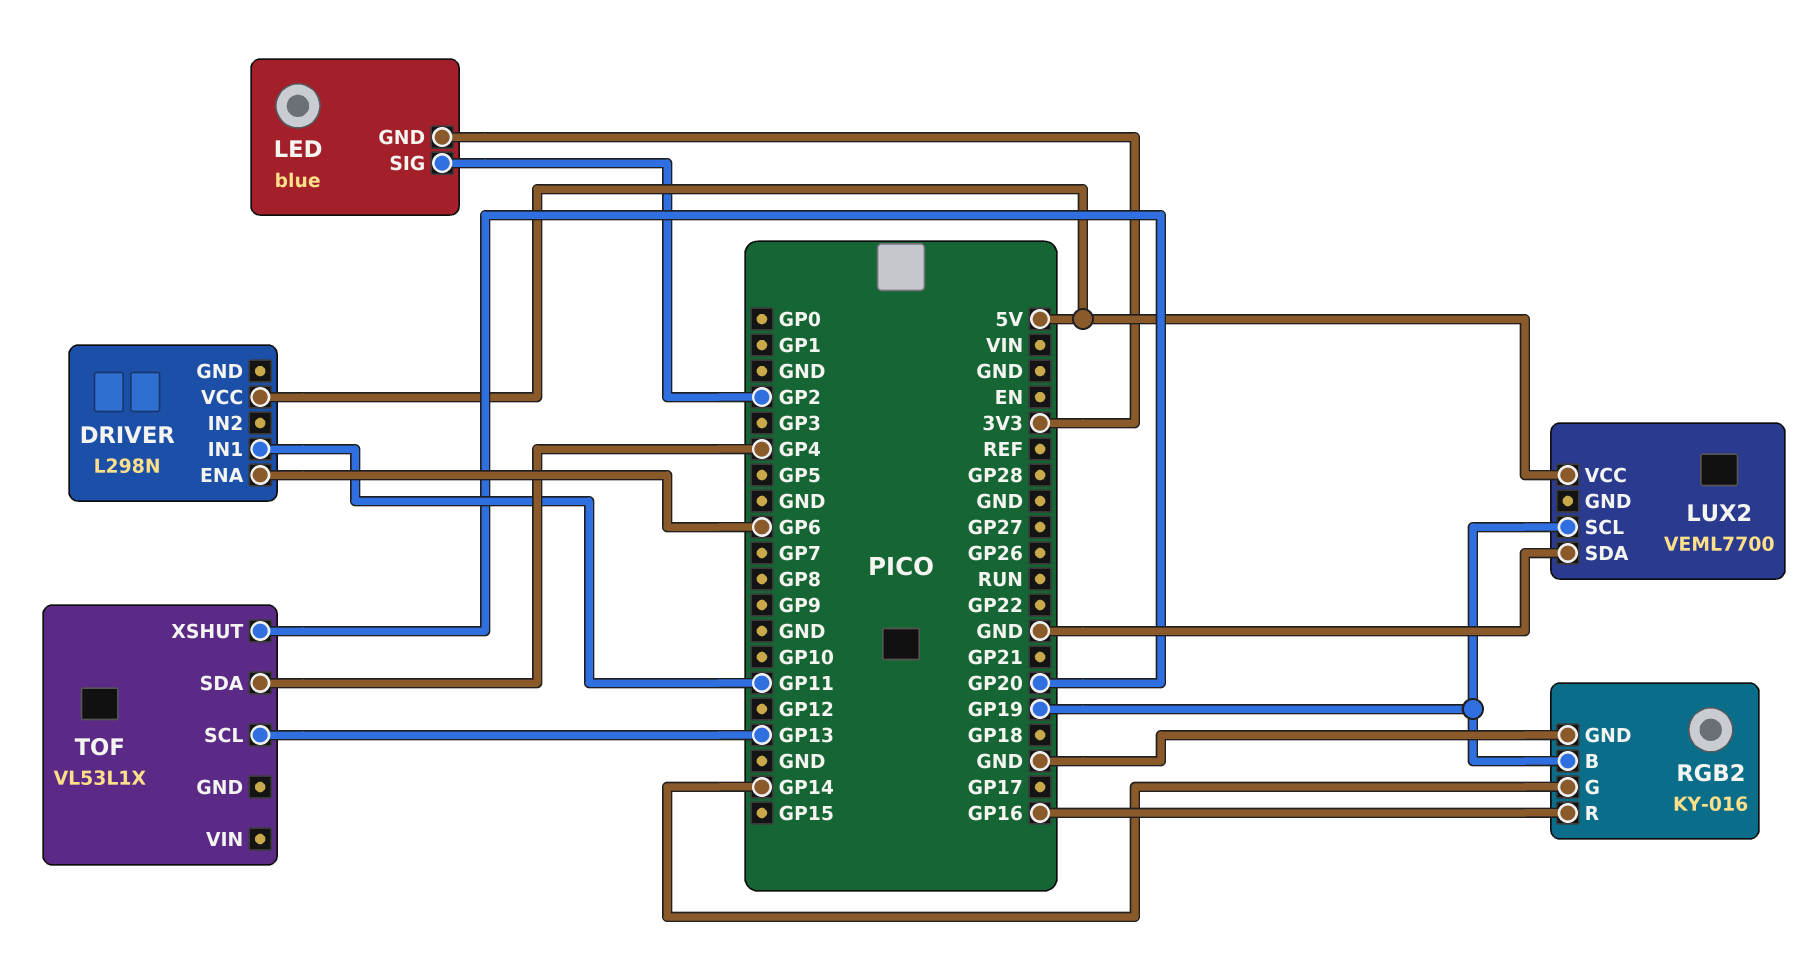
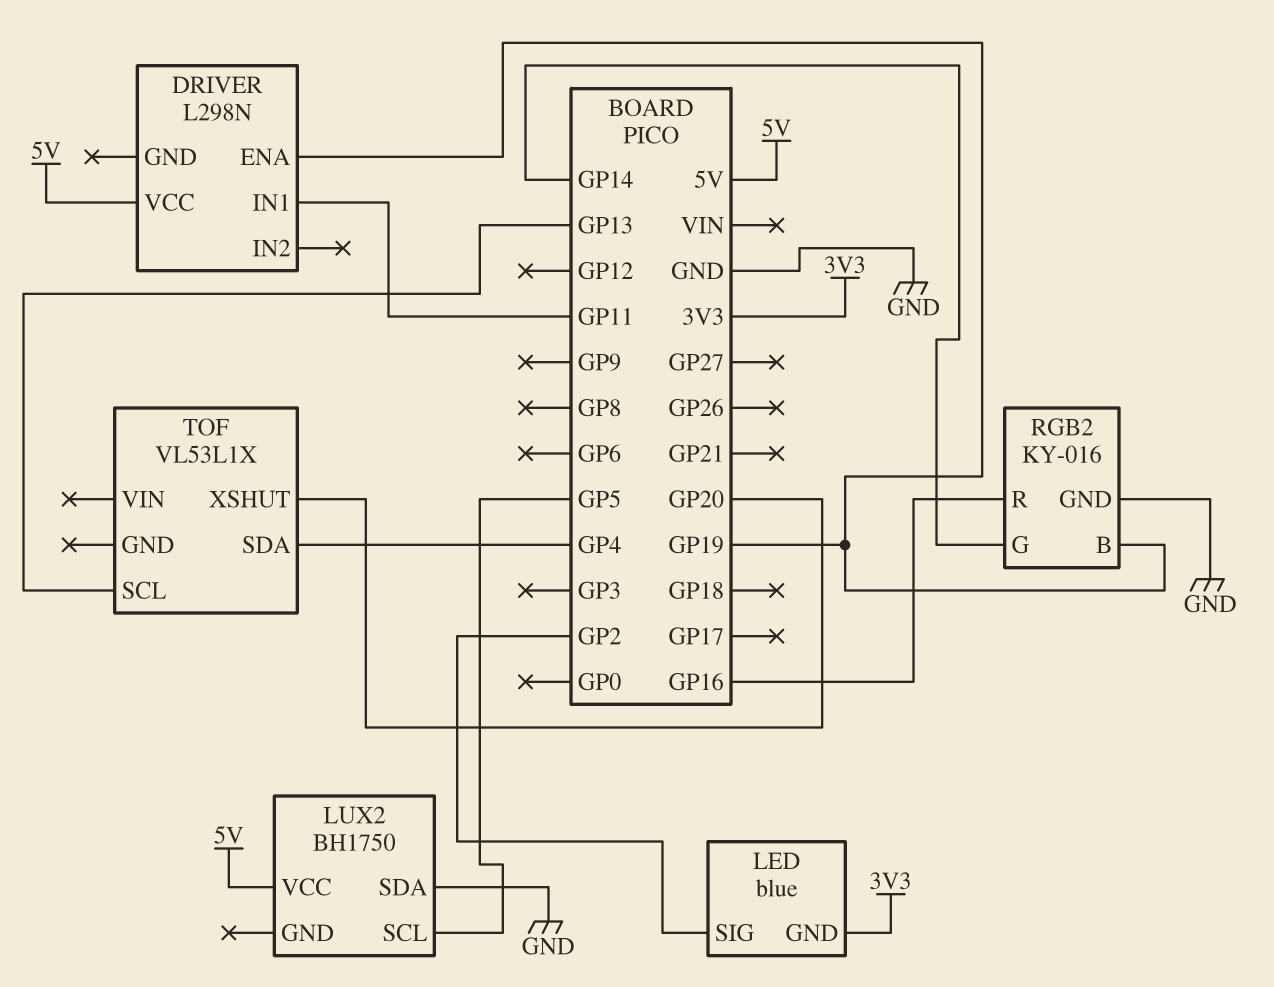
DRIVER pin ENA: GP6 -> GP19
LUX2: VEML7700 -> BH1750
LUX2 pin SCL: GP19 -> GP5

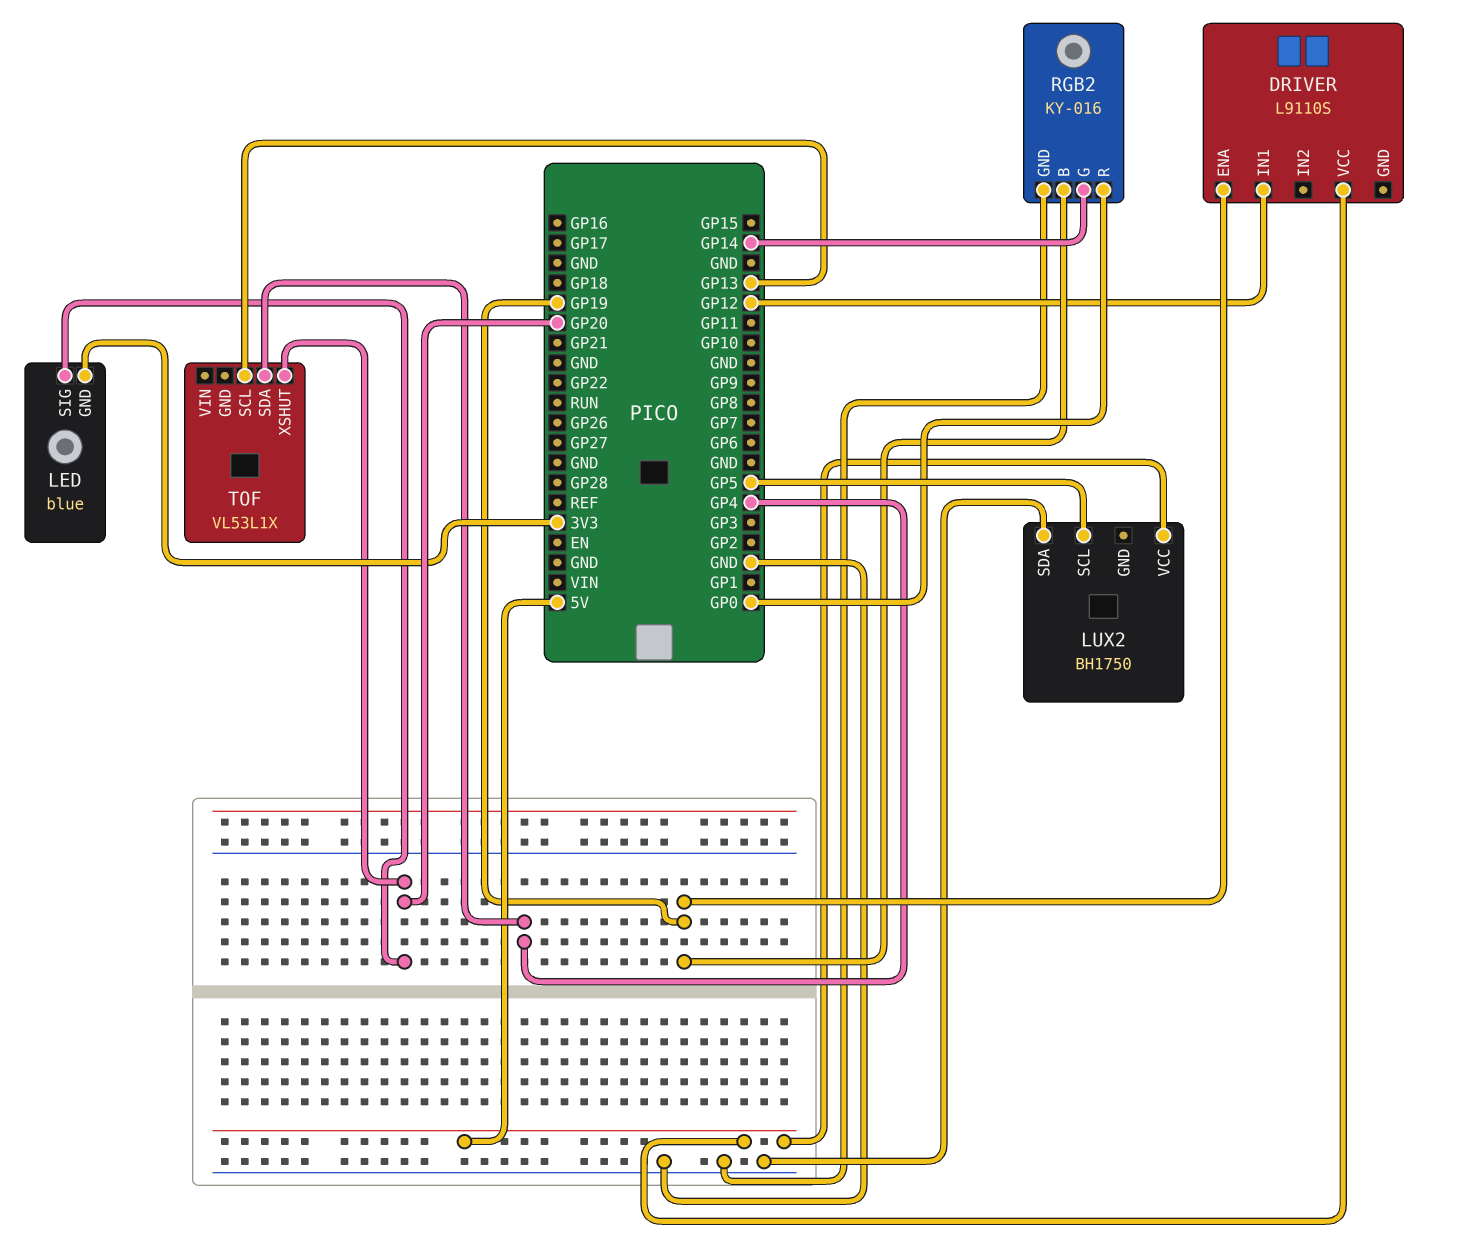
DRIVER: L298N -> L9110S
DRIVER pin IN1: GP11 -> GP12
LED pin SIG: GP2 -> GP20
RGB2 pin R: GP16 -> GP0

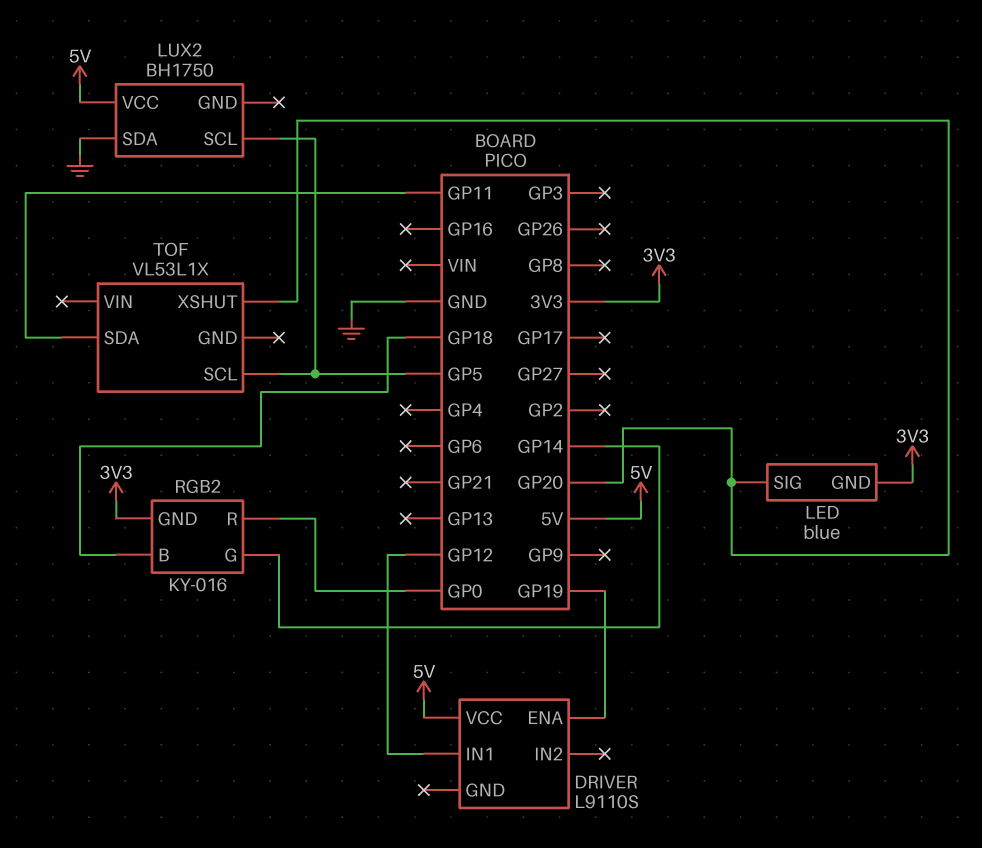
RGB2 pin B: GP19 -> GP18
RGB2 pin GND: GND -> 3V3
TOF pin SCL: GP13 -> GP5
TOF pin SDA: GP4 -> GP11

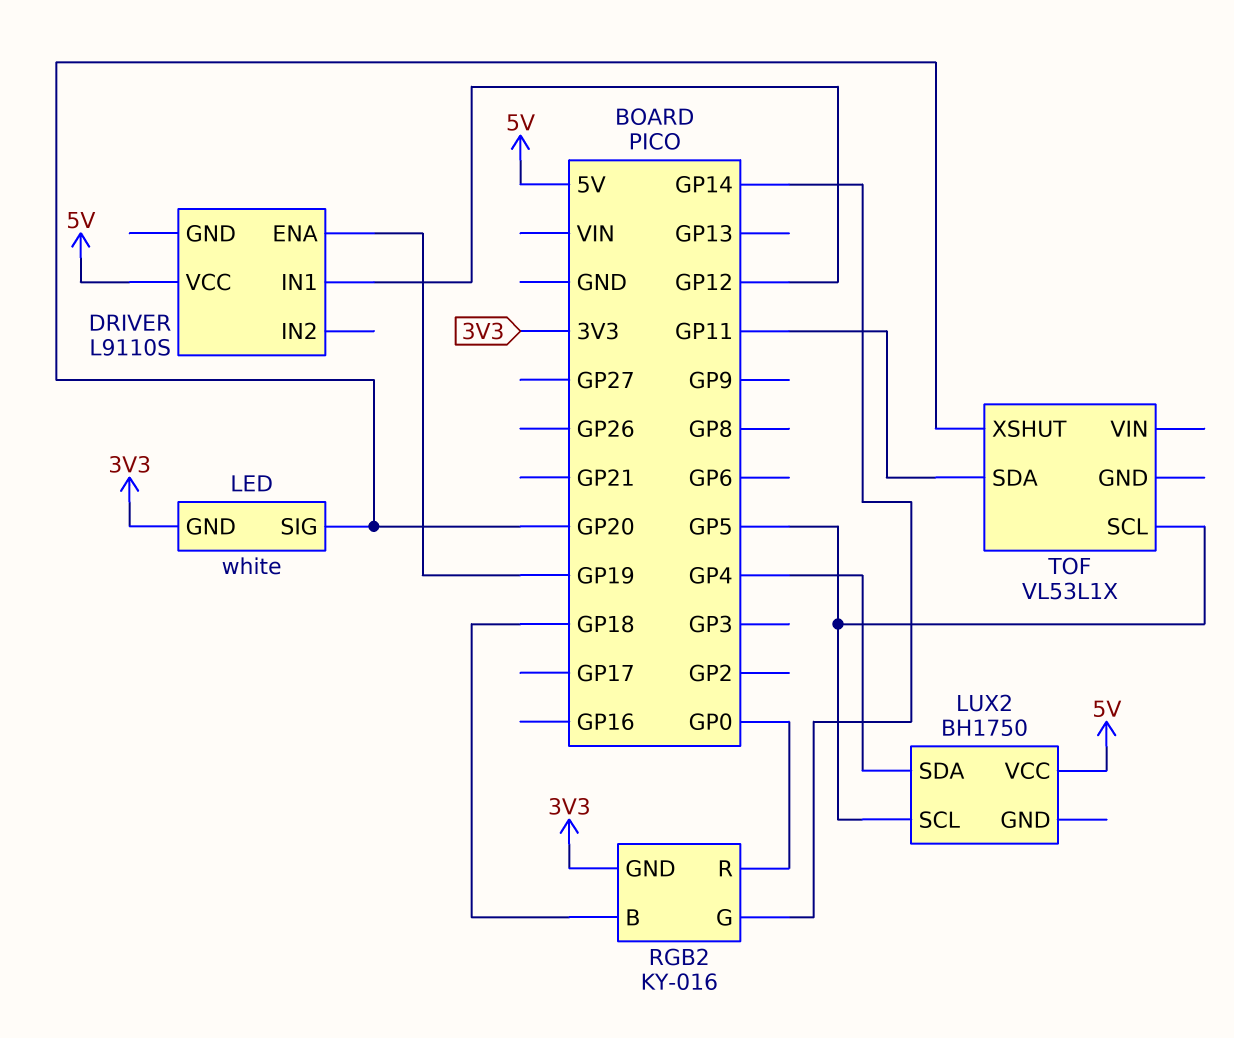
LED: blue -> white
LUX2 pin SDA: GND -> GP4

